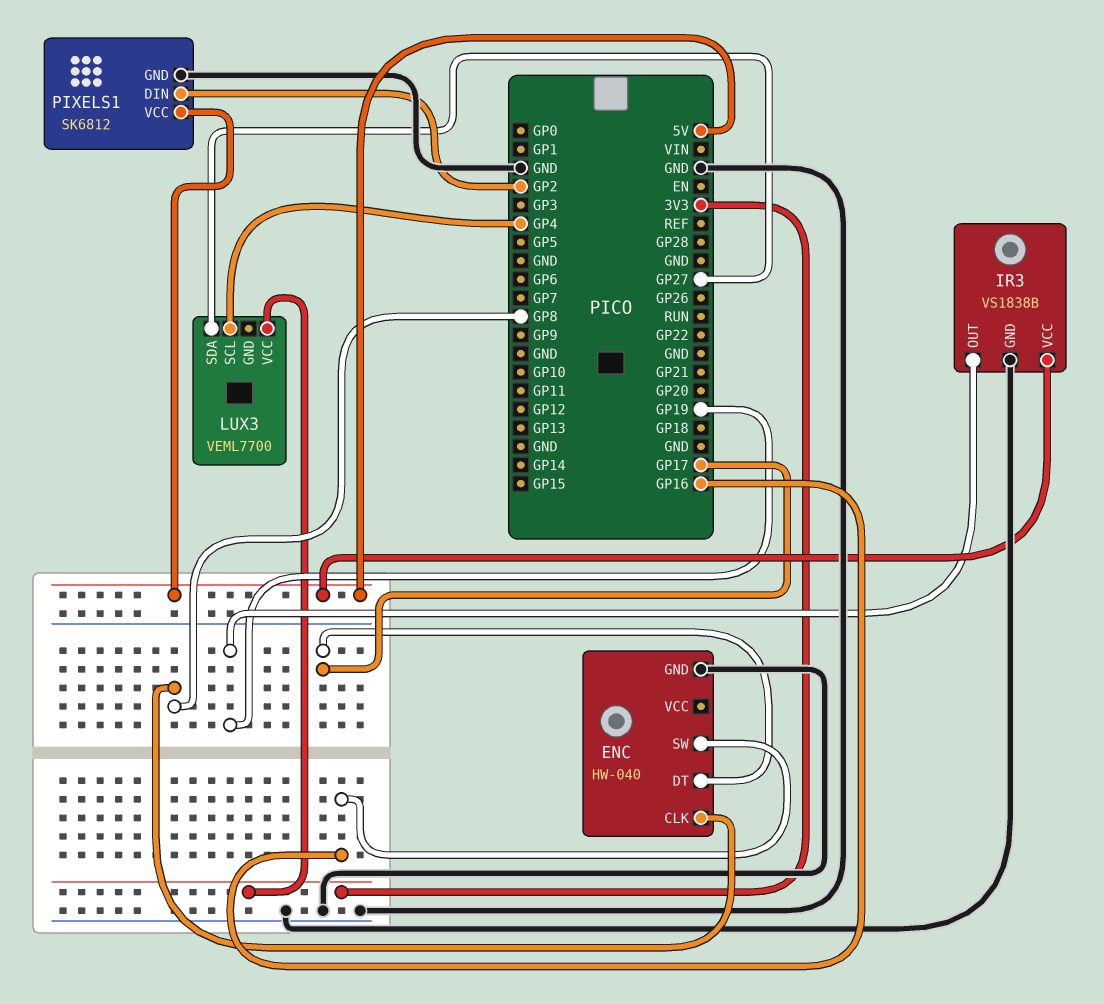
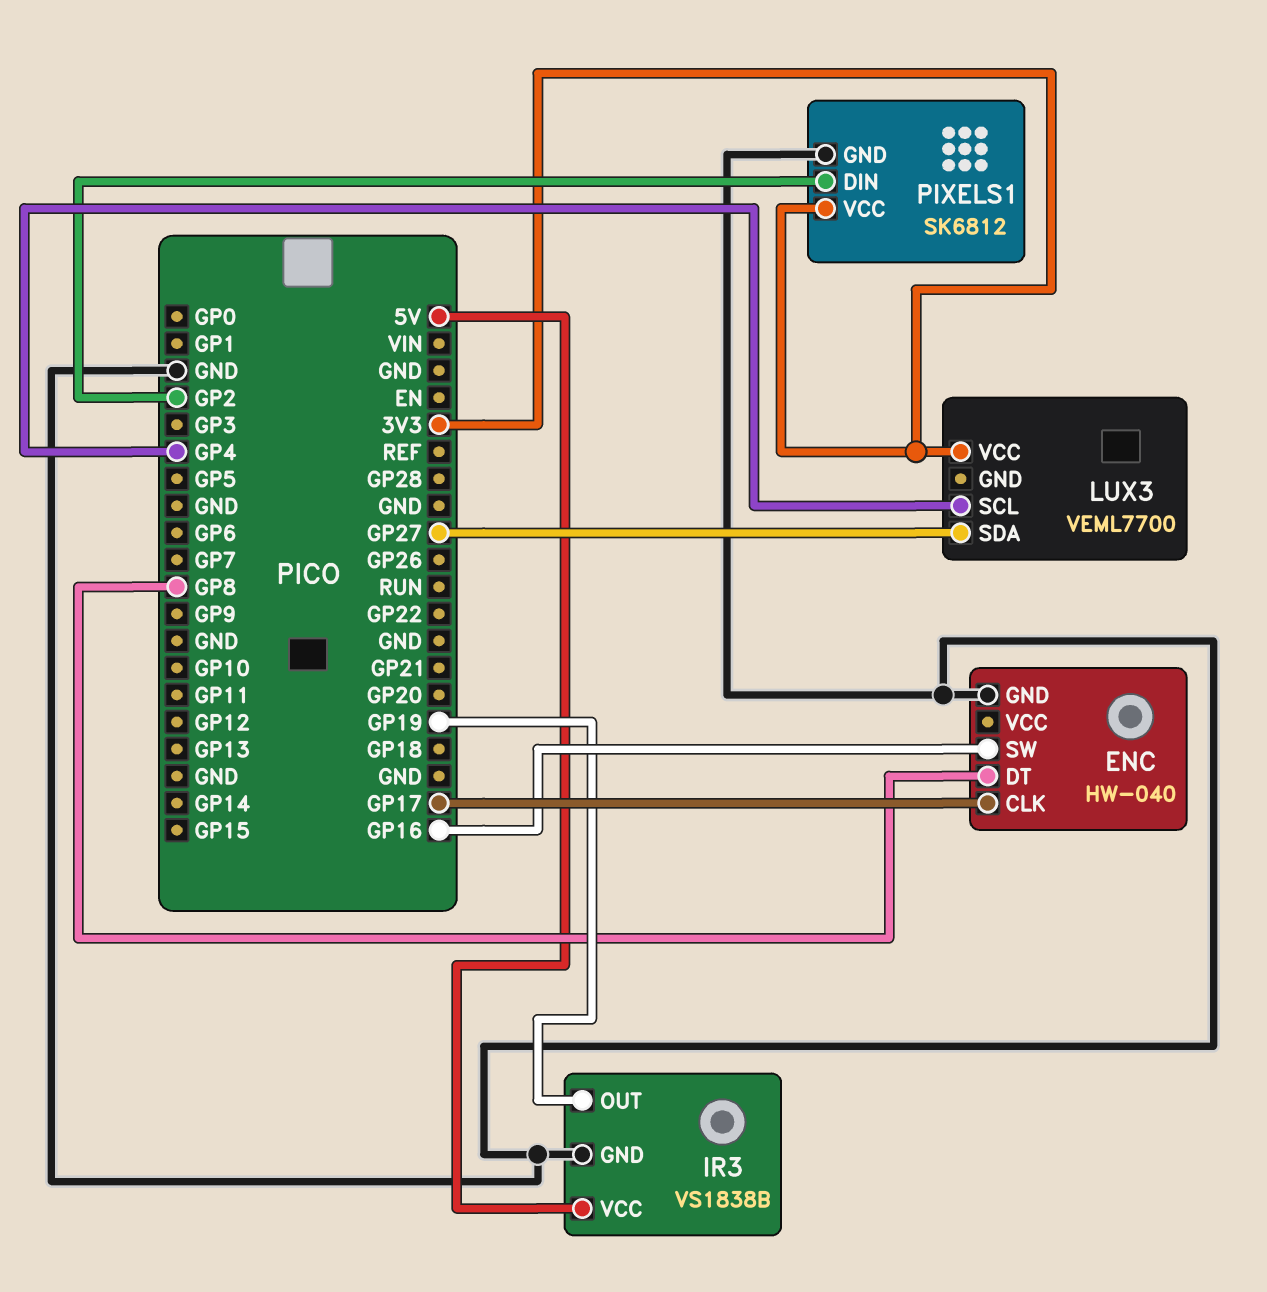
ENC pin CLK: GP8 -> GP17
ENC pin DT: GP17 -> GP8
PIXELS1 pin VCC: 5V -> 3V3

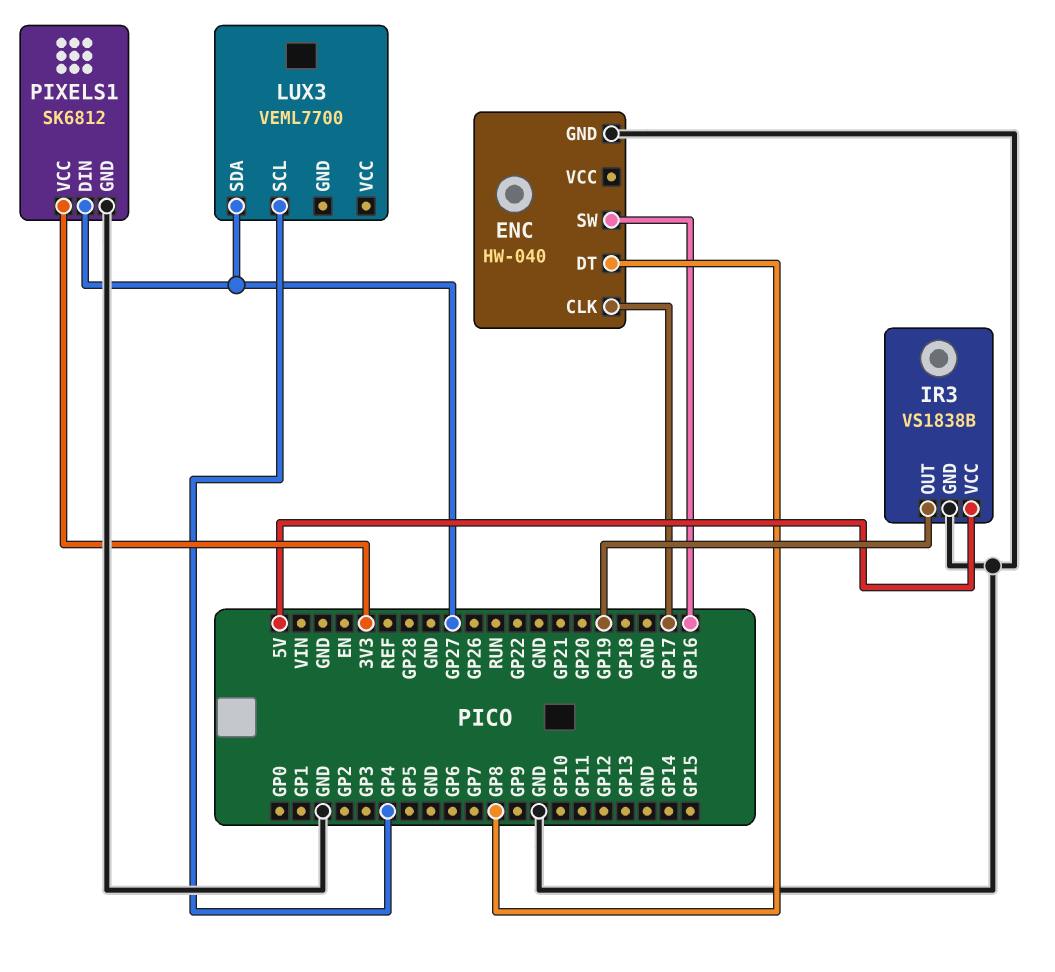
LUX3 pin VCC: 3V3 -> none
PIXELS1 pin DIN: GP2 -> GP27

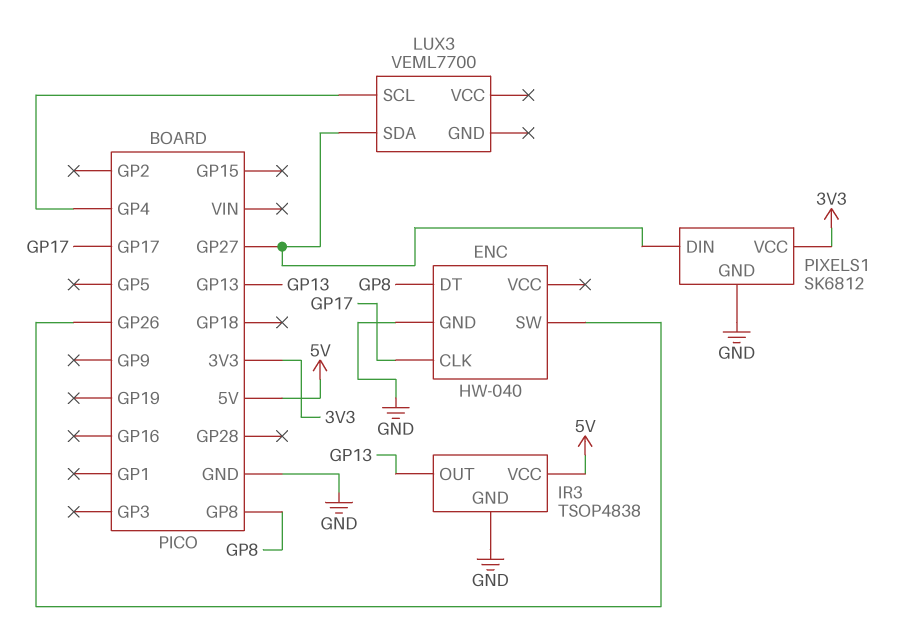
ENC pin SW: GP16 -> GP26
IR3: VS1838B -> TSOP4838
IR3 pin OUT: GP19 -> GP13

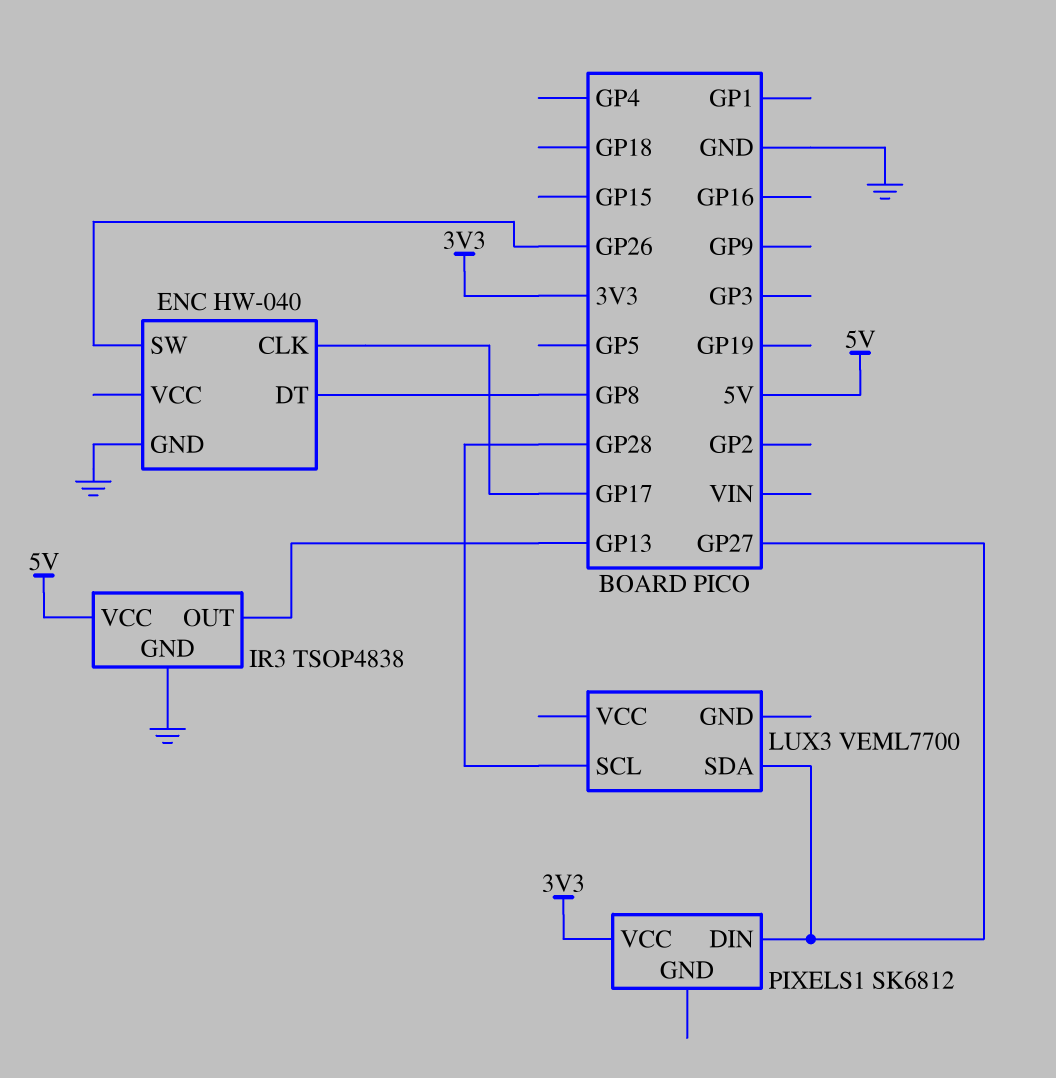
LUX3 pin SCL: GP4 -> GP28
PIXELS1 pin GND: GND -> none

